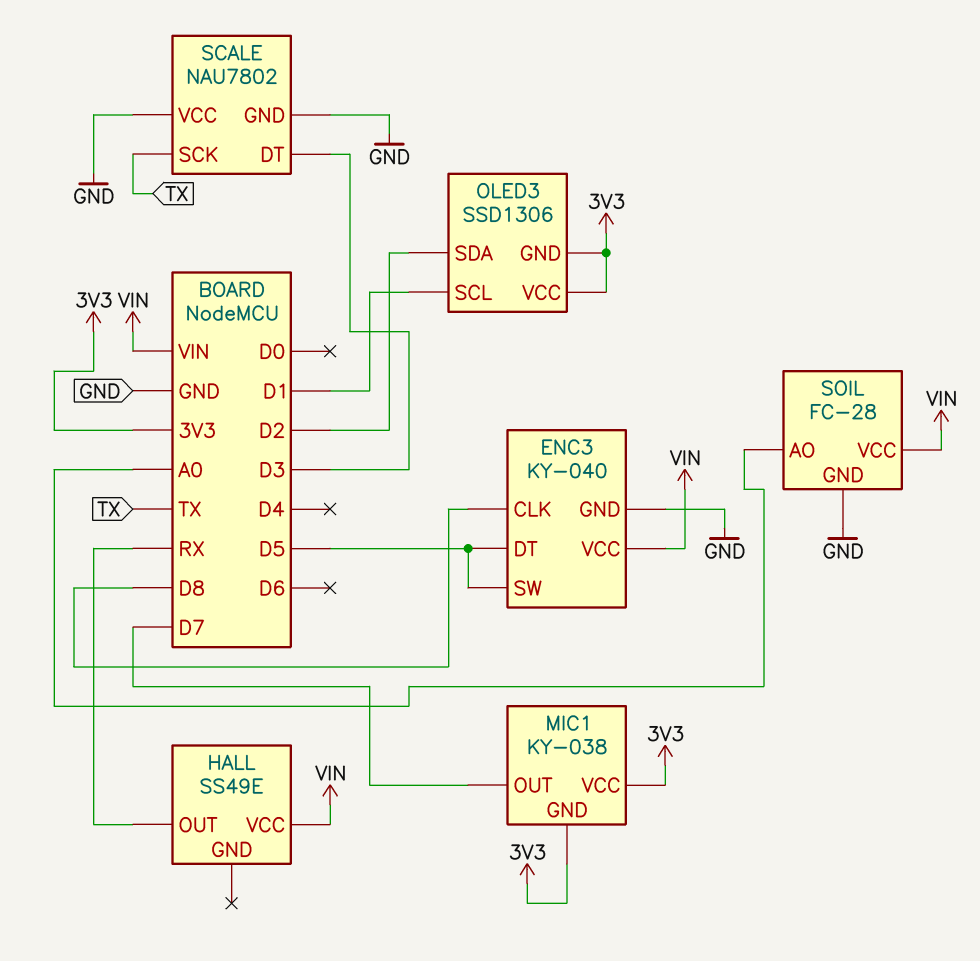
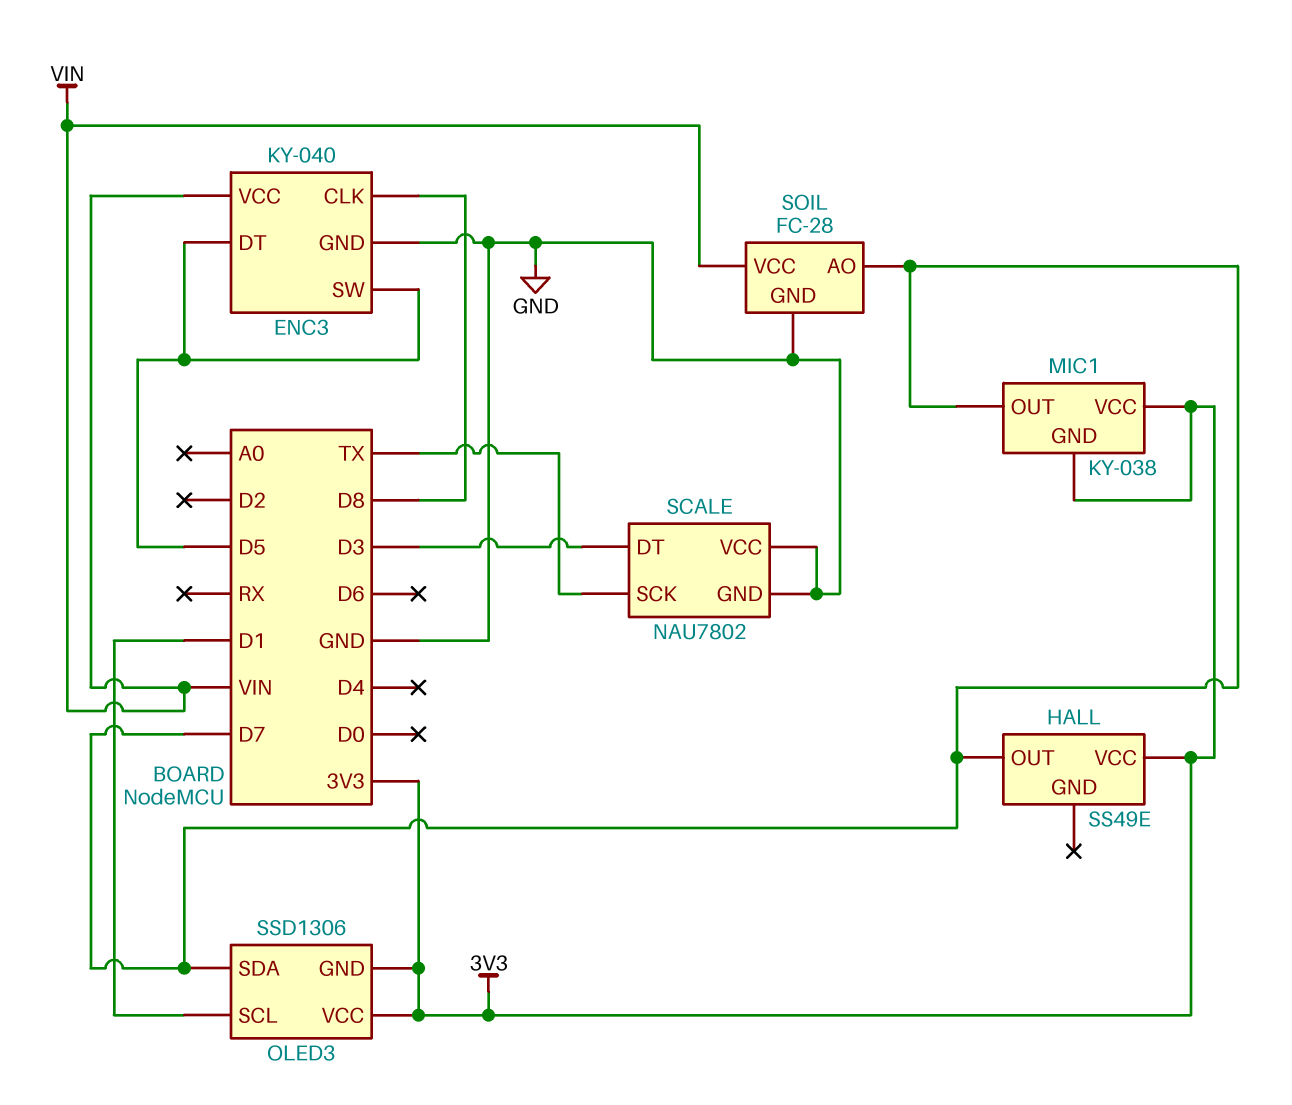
HALL pin OUT: RX -> D7
HALL pin VCC: VIN -> 3V3
OLED3 pin SDA: D2 -> D7
SOIL pin AO: A0 -> D7

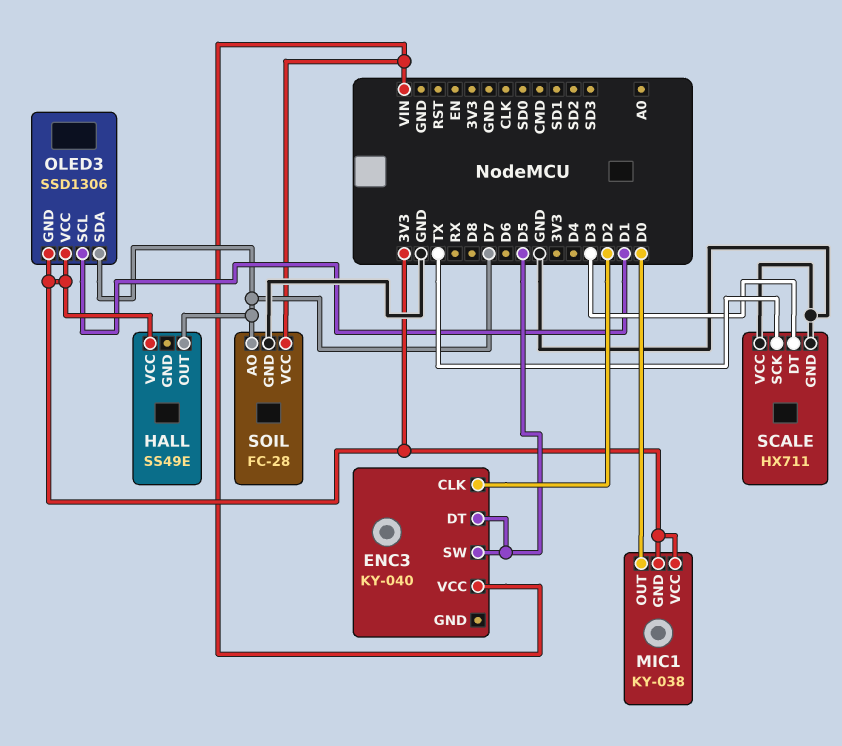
ENC3 pin CLK: D8 -> D2
ENC3 pin GND: GND -> none
MIC1 pin OUT: D7 -> D0
SCALE: NAU7802 -> HX711

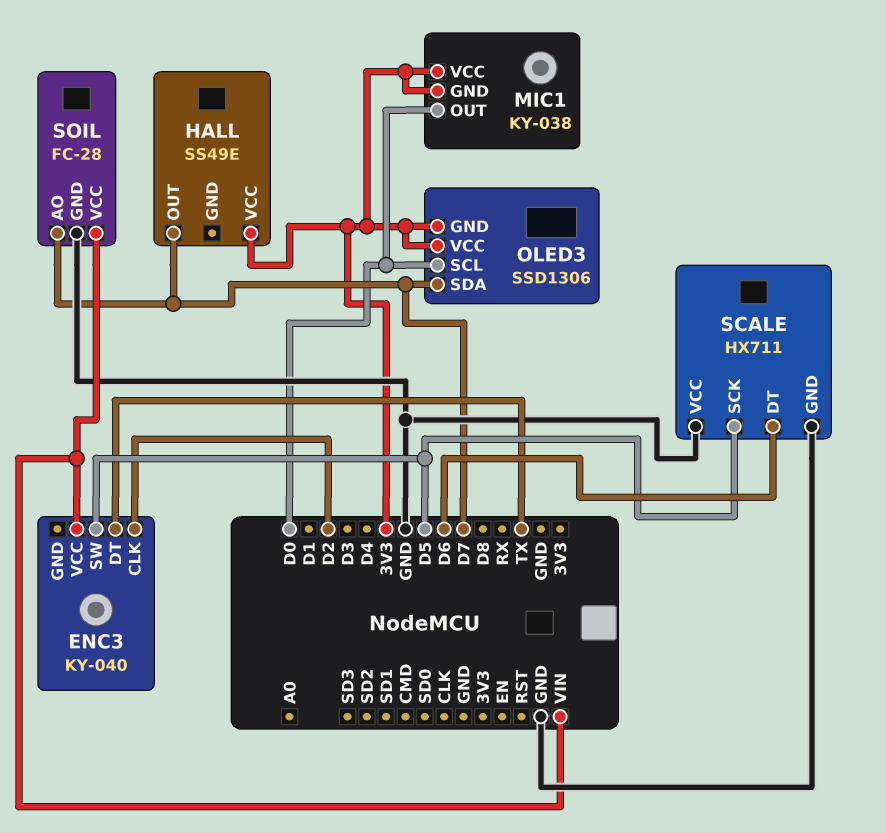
ENC3 pin DT: D5 -> TX
OLED3 pin SCL: D1 -> D0
SCALE pin DT: D3 -> D6
SCALE pin SCK: TX -> D5

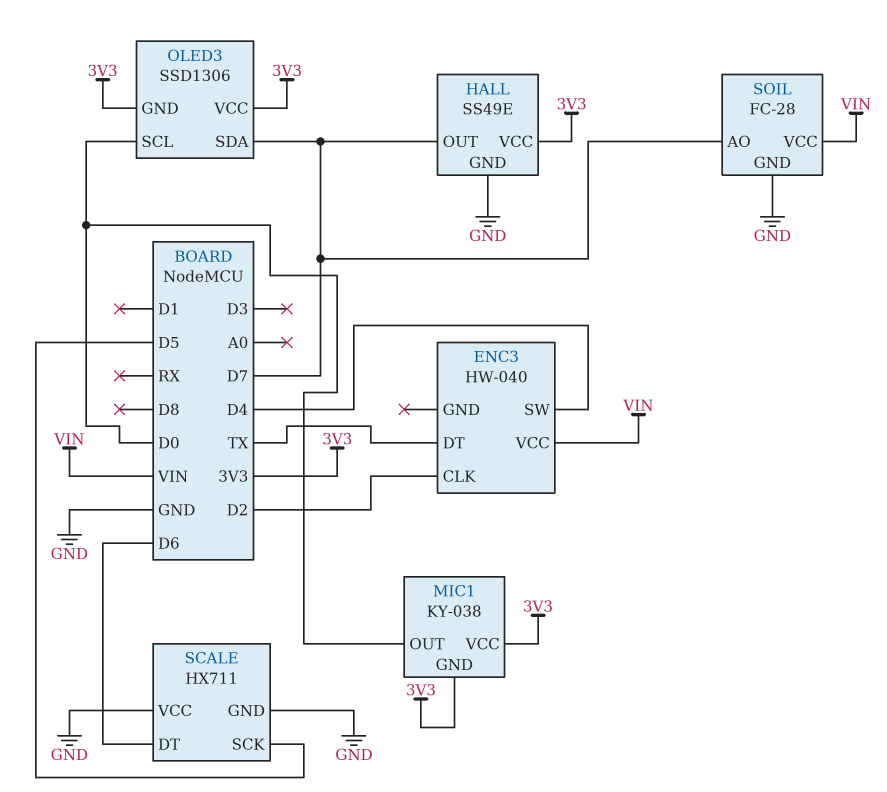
ENC3: KY-040 -> HW-040
ENC3 pin SW: D5 -> D4
HALL pin GND: none -> GND

